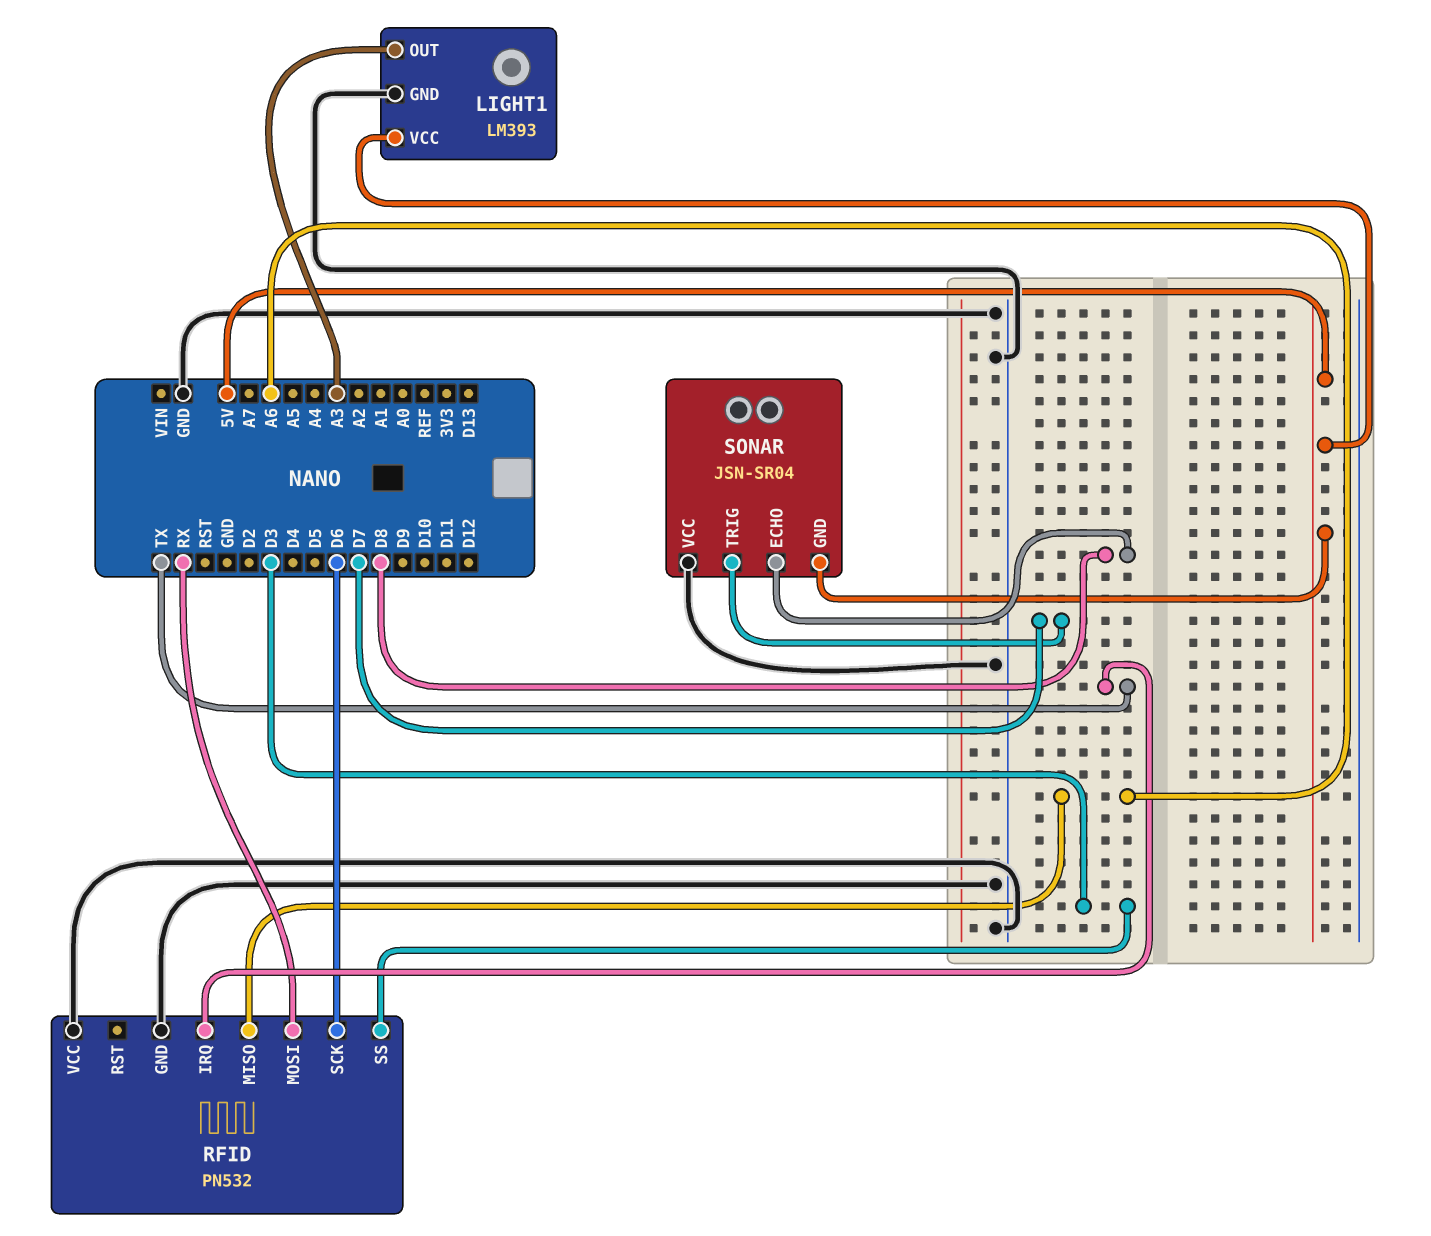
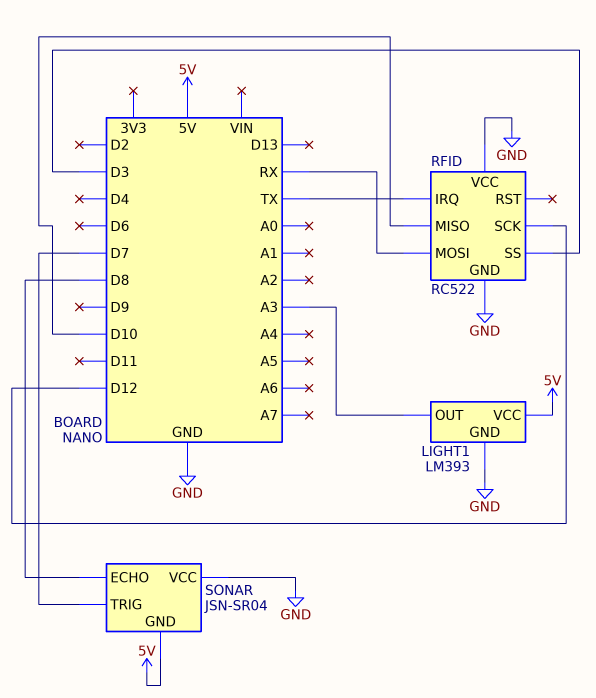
RFID: PN532 -> RC522
RFID pin MISO: A6 -> D10
RFID pin SCK: D6 -> D12

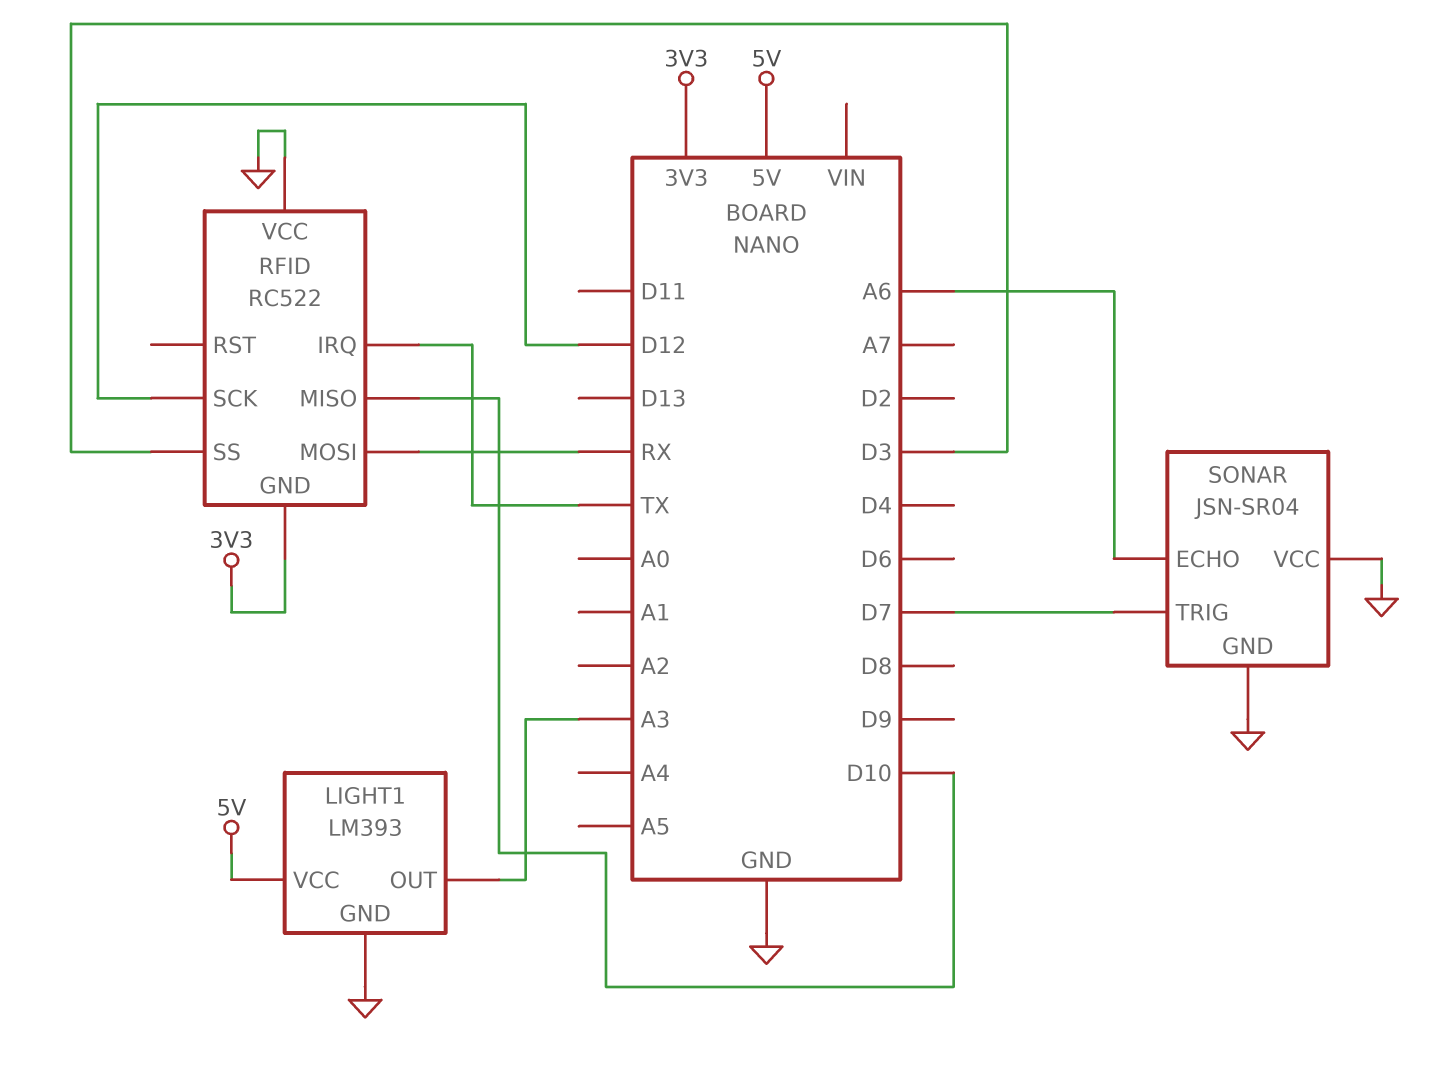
RFID pin GND: GND -> 3V3
SONAR pin ECHO: D8 -> A6
SONAR pin GND: 5V -> GND

